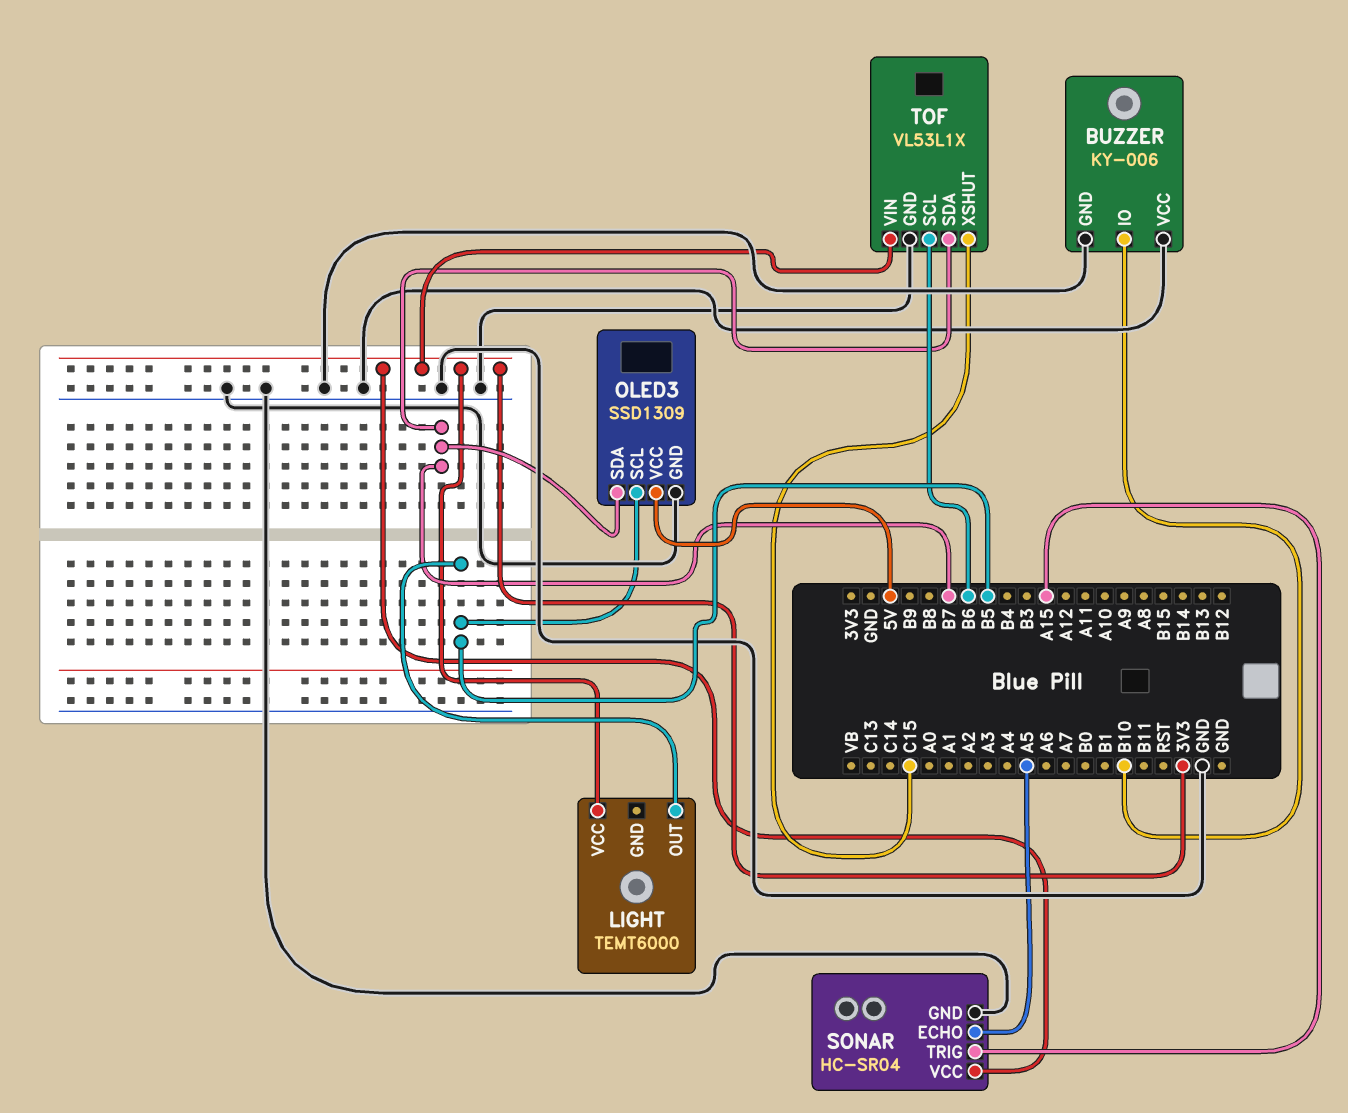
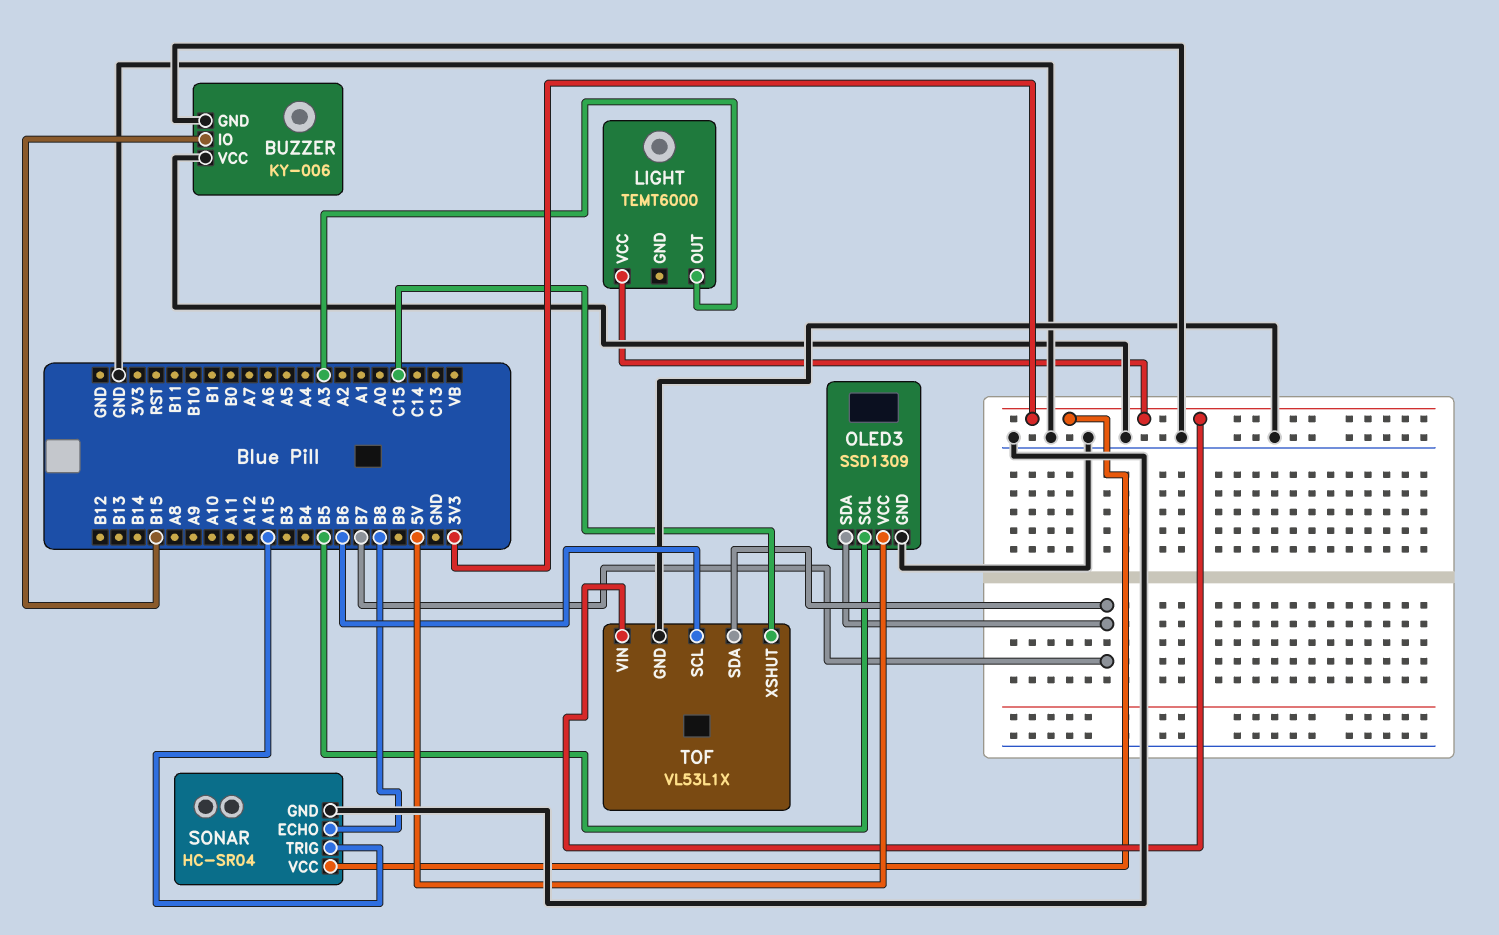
BUZZER pin IO: B10 -> B15
LIGHT pin OUT: B5 -> A3
SONAR pin ECHO: A5 -> B8

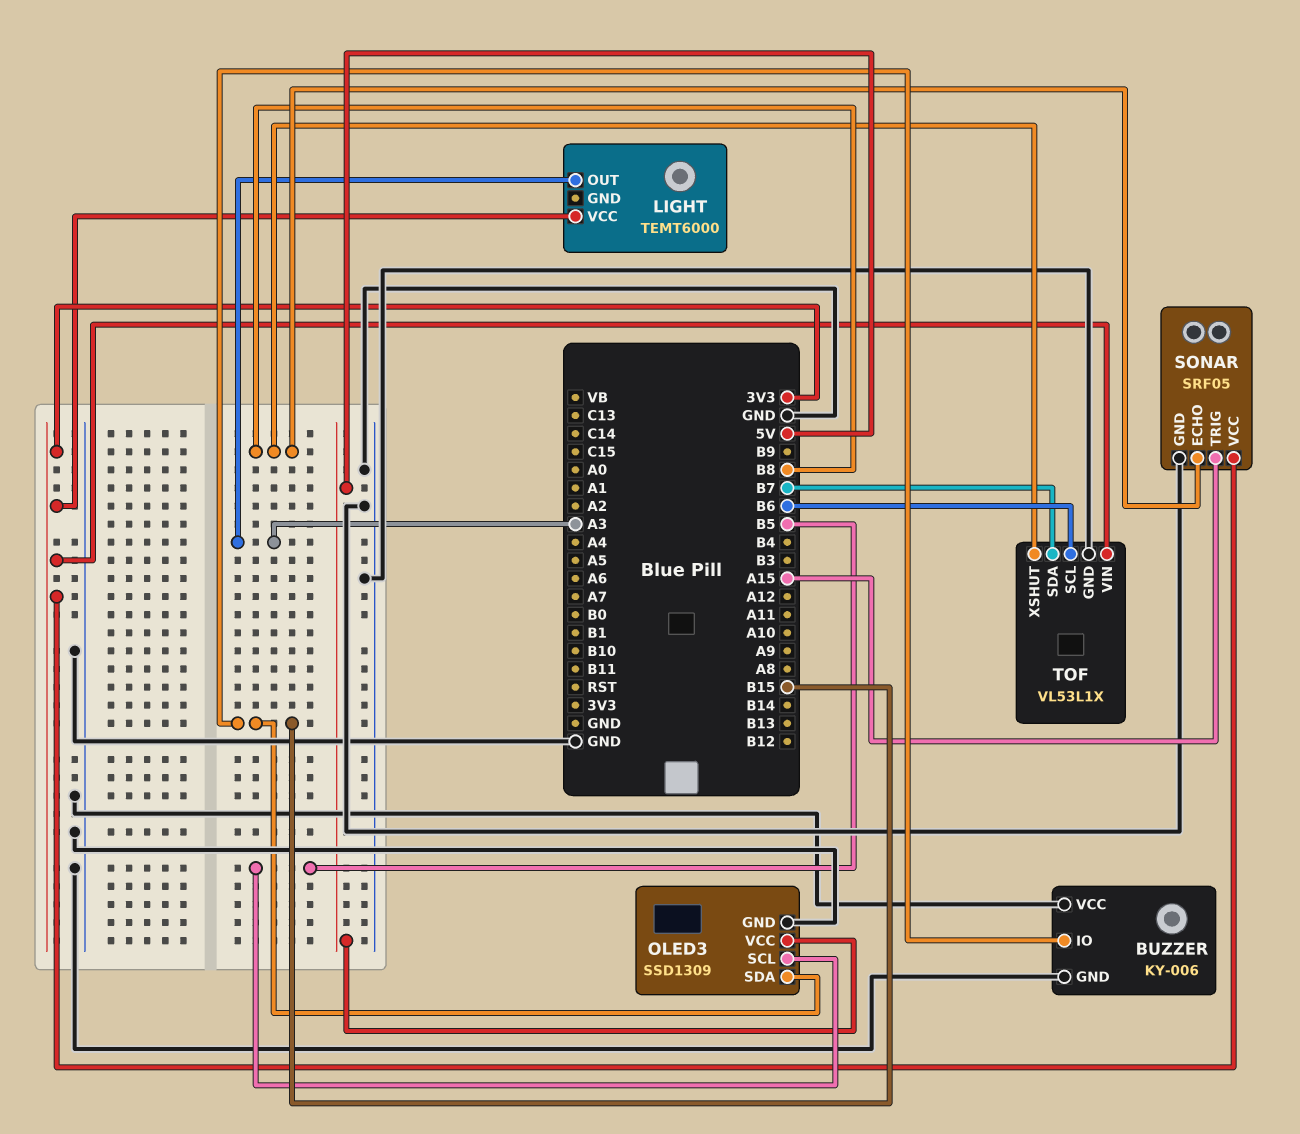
OLED3 pin SDA: B7 -> B15
SONAR: HC-SR04 -> SRF05
TOF pin XSHUT: C15 -> B8

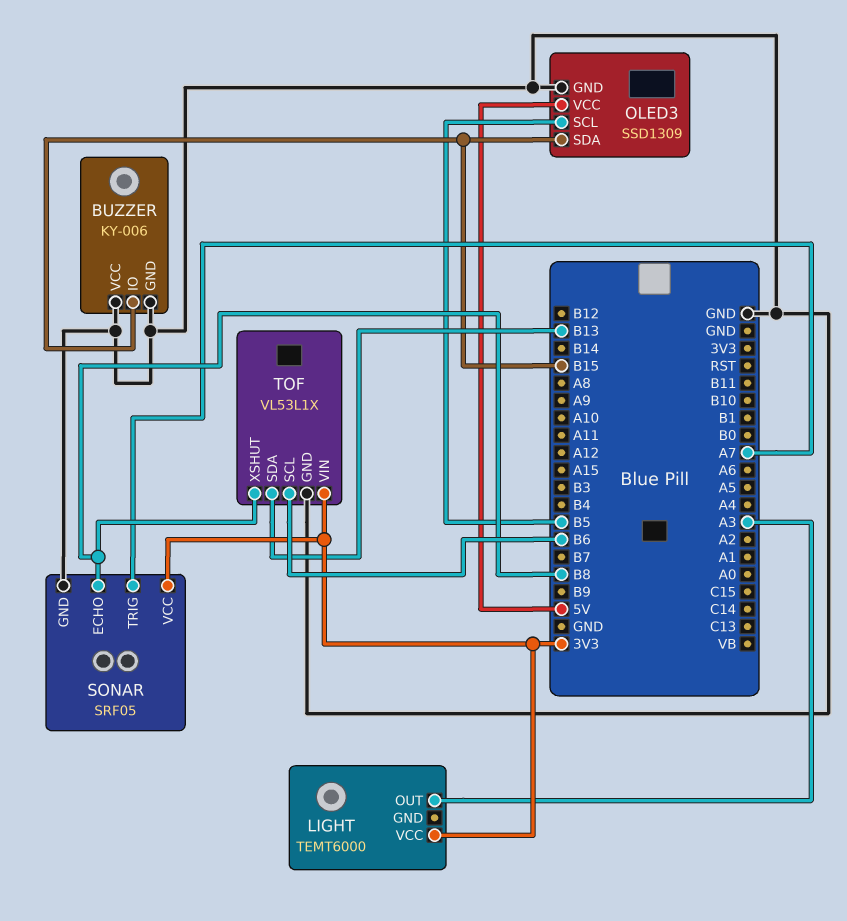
SONAR pin TRIG: A15 -> A7
TOF pin SDA: B7 -> B13

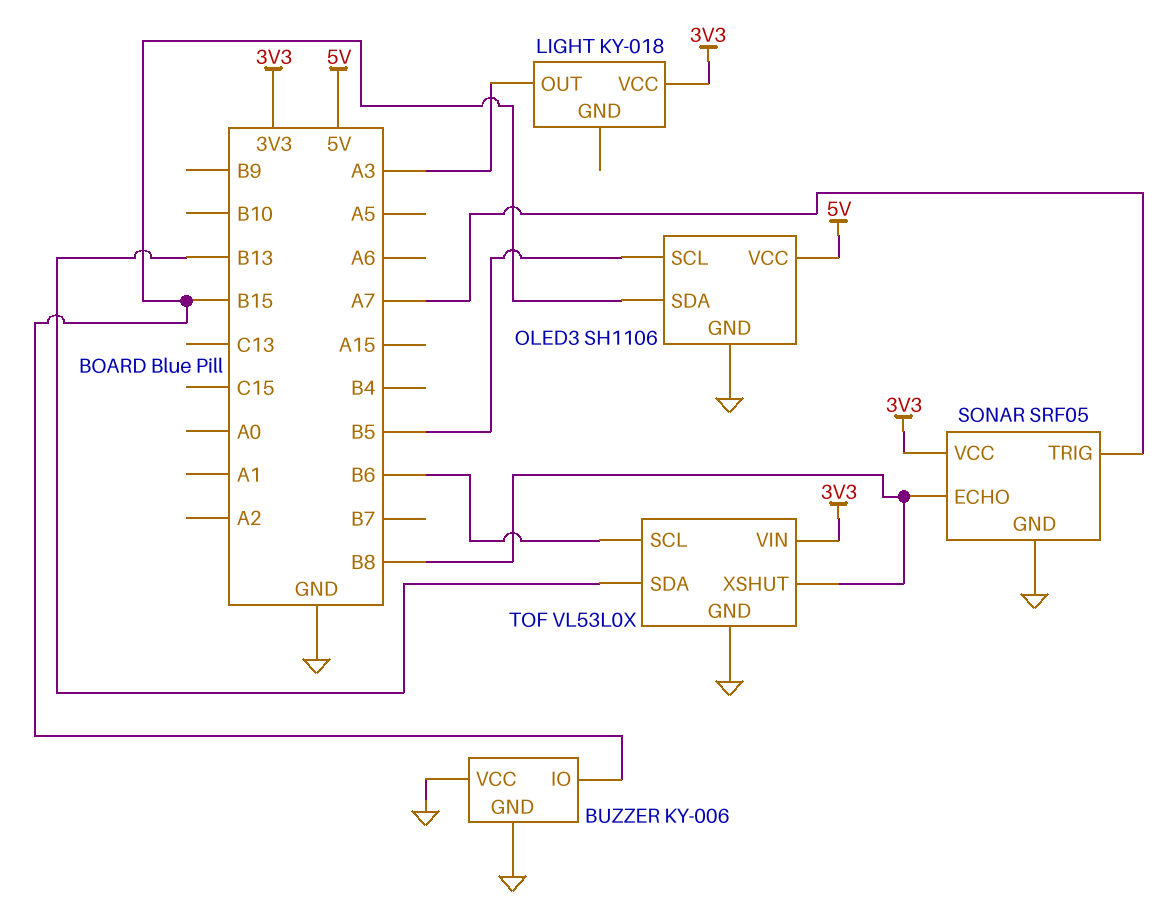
LIGHT: TEMT6000 -> KY-018
OLED3: SSD1309 -> SH1106
TOF: VL53L1X -> VL53L0X

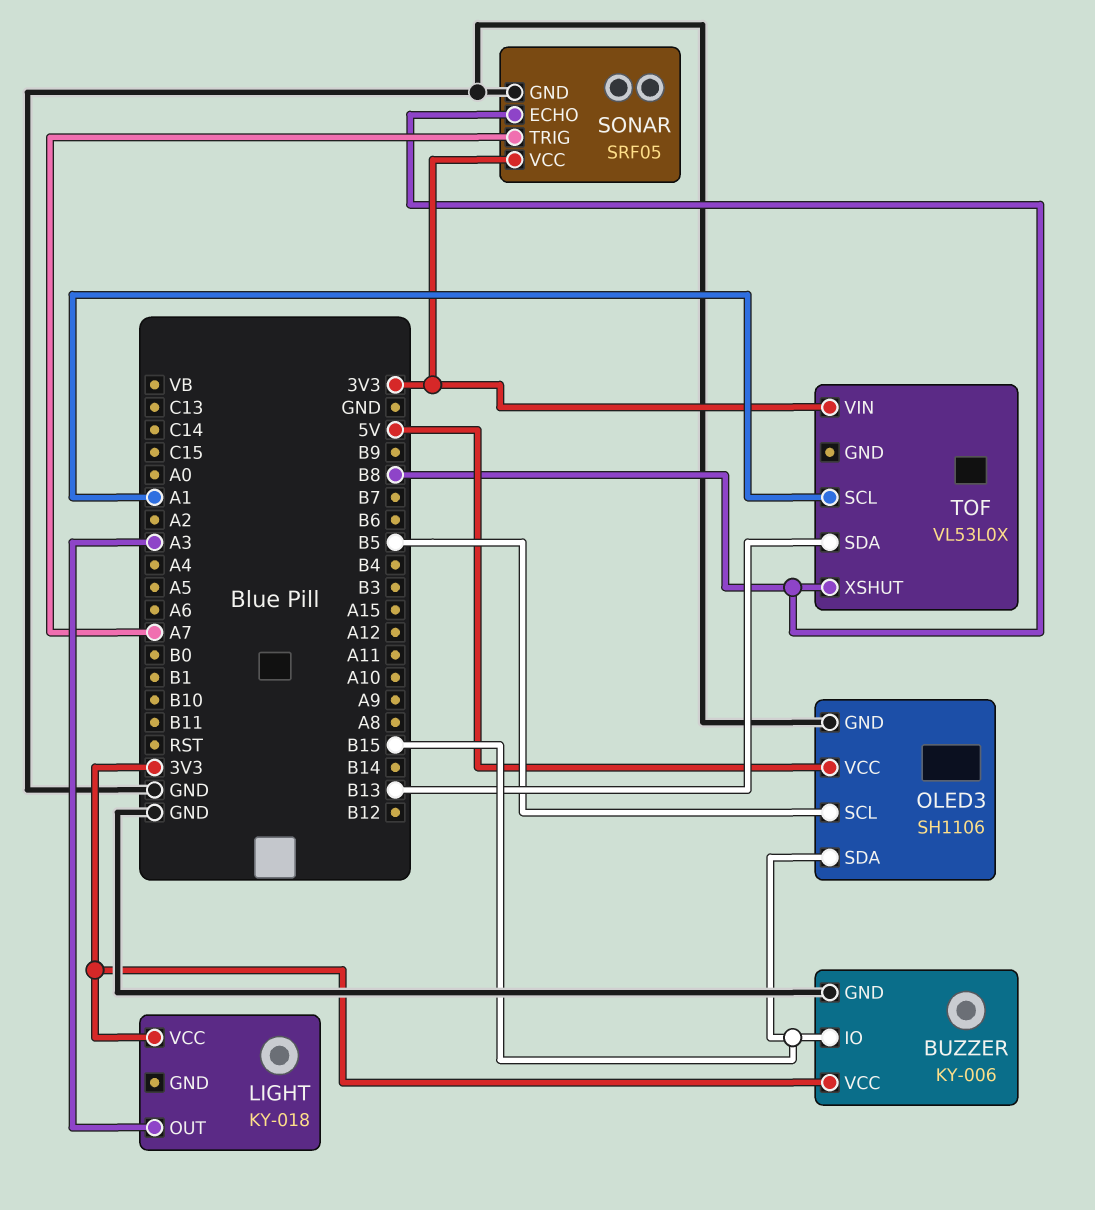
BUZZER pin VCC: GND -> 3V3
TOF pin GND: GND -> none
TOF pin SCL: B6 -> A1

